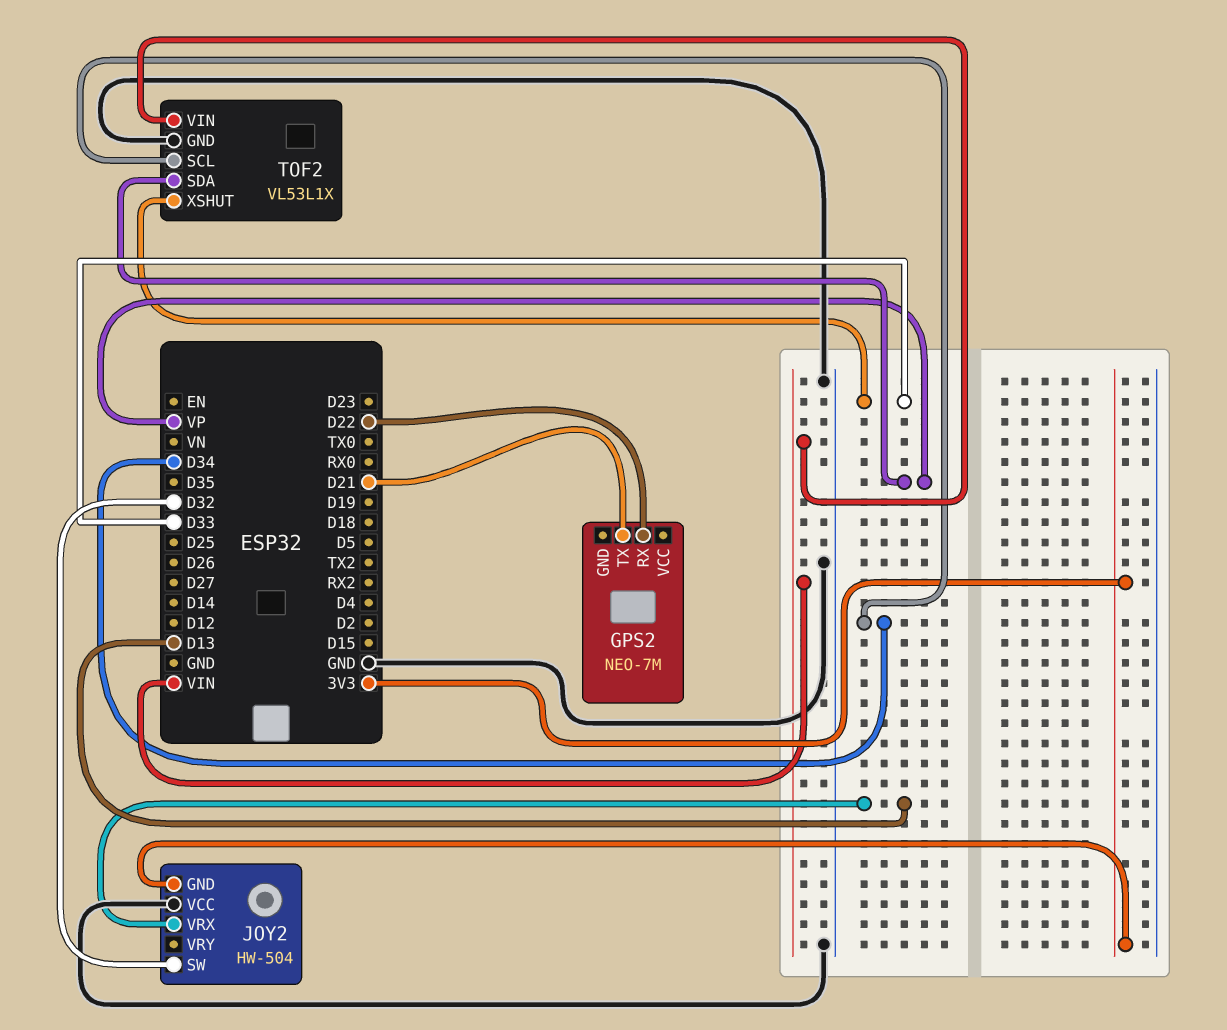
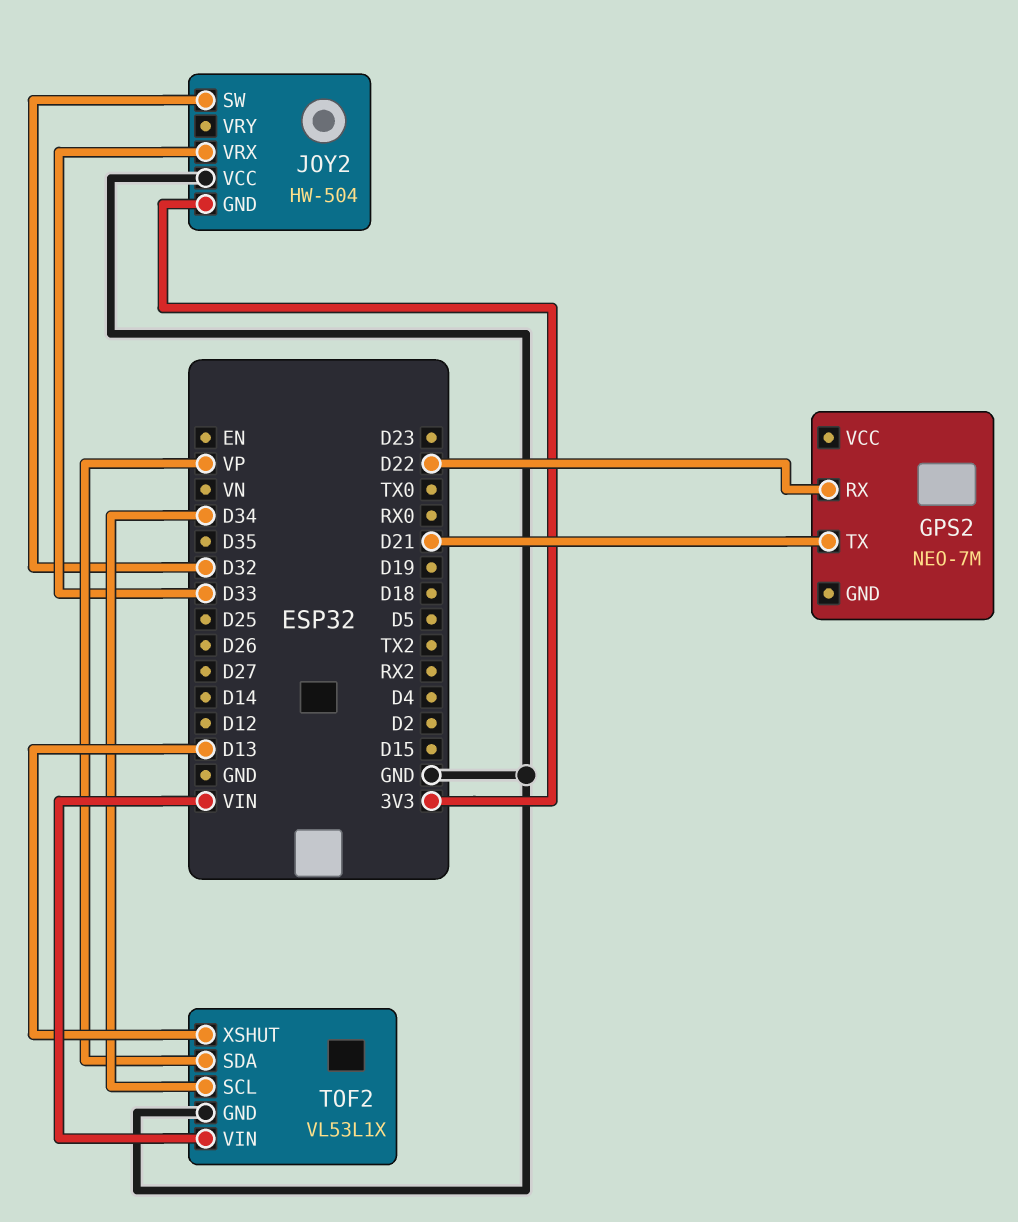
JOY2 pin VRX: D13 -> D33
TOF2 pin XSHUT: D33 -> D13

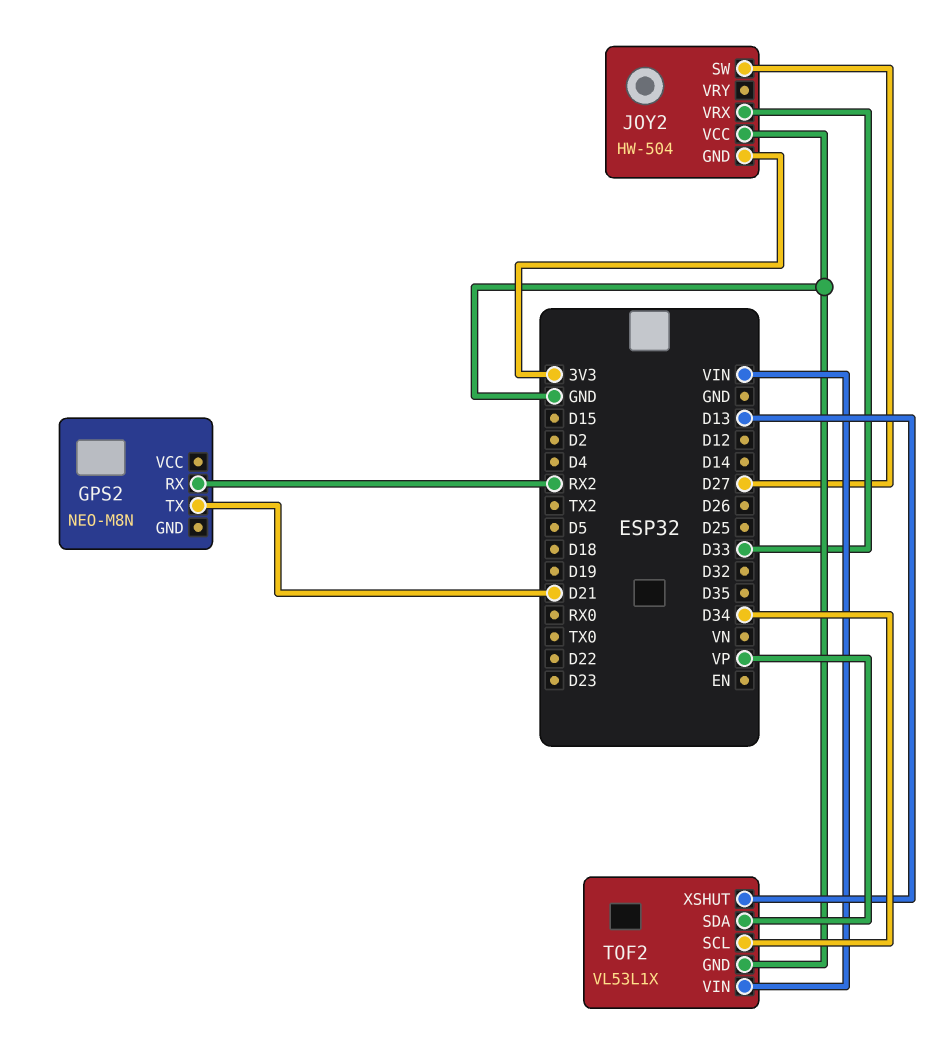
GPS2: NEO-7M -> NEO-M8N
GPS2 pin RX: D22 -> RX2
JOY2 pin SW: D32 -> D27

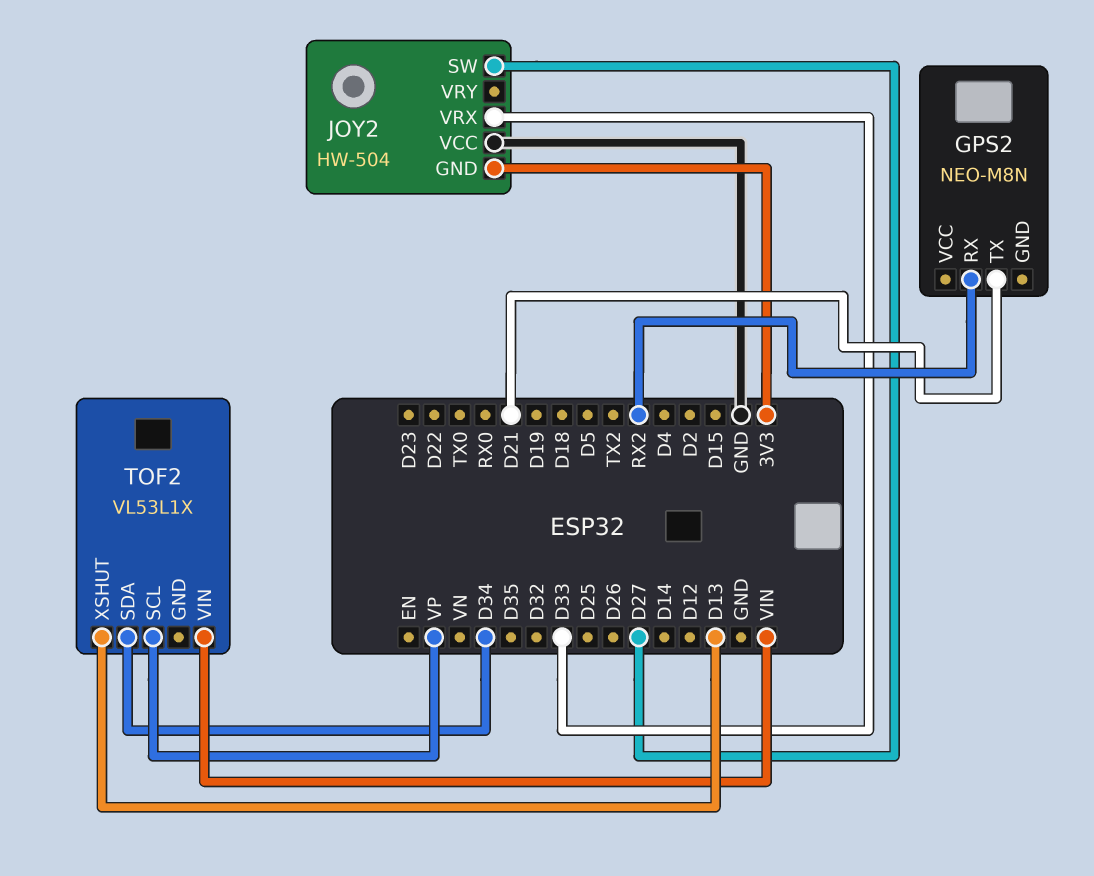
TOF2 pin GND: GND -> none
TOF2 pin SCL: D34 -> VP
TOF2 pin SDA: VP -> D34

